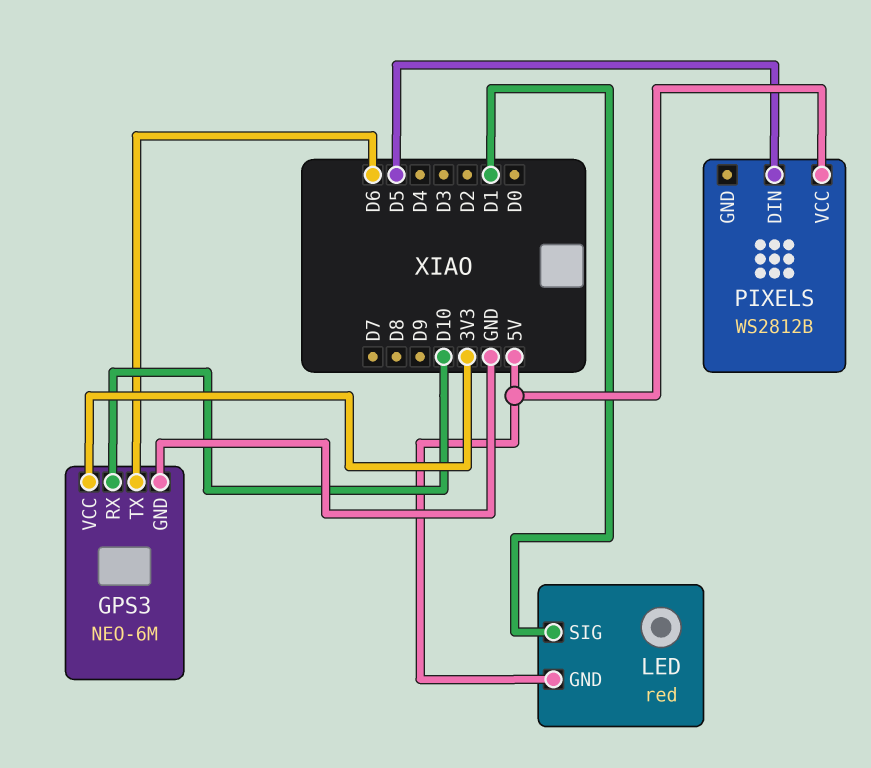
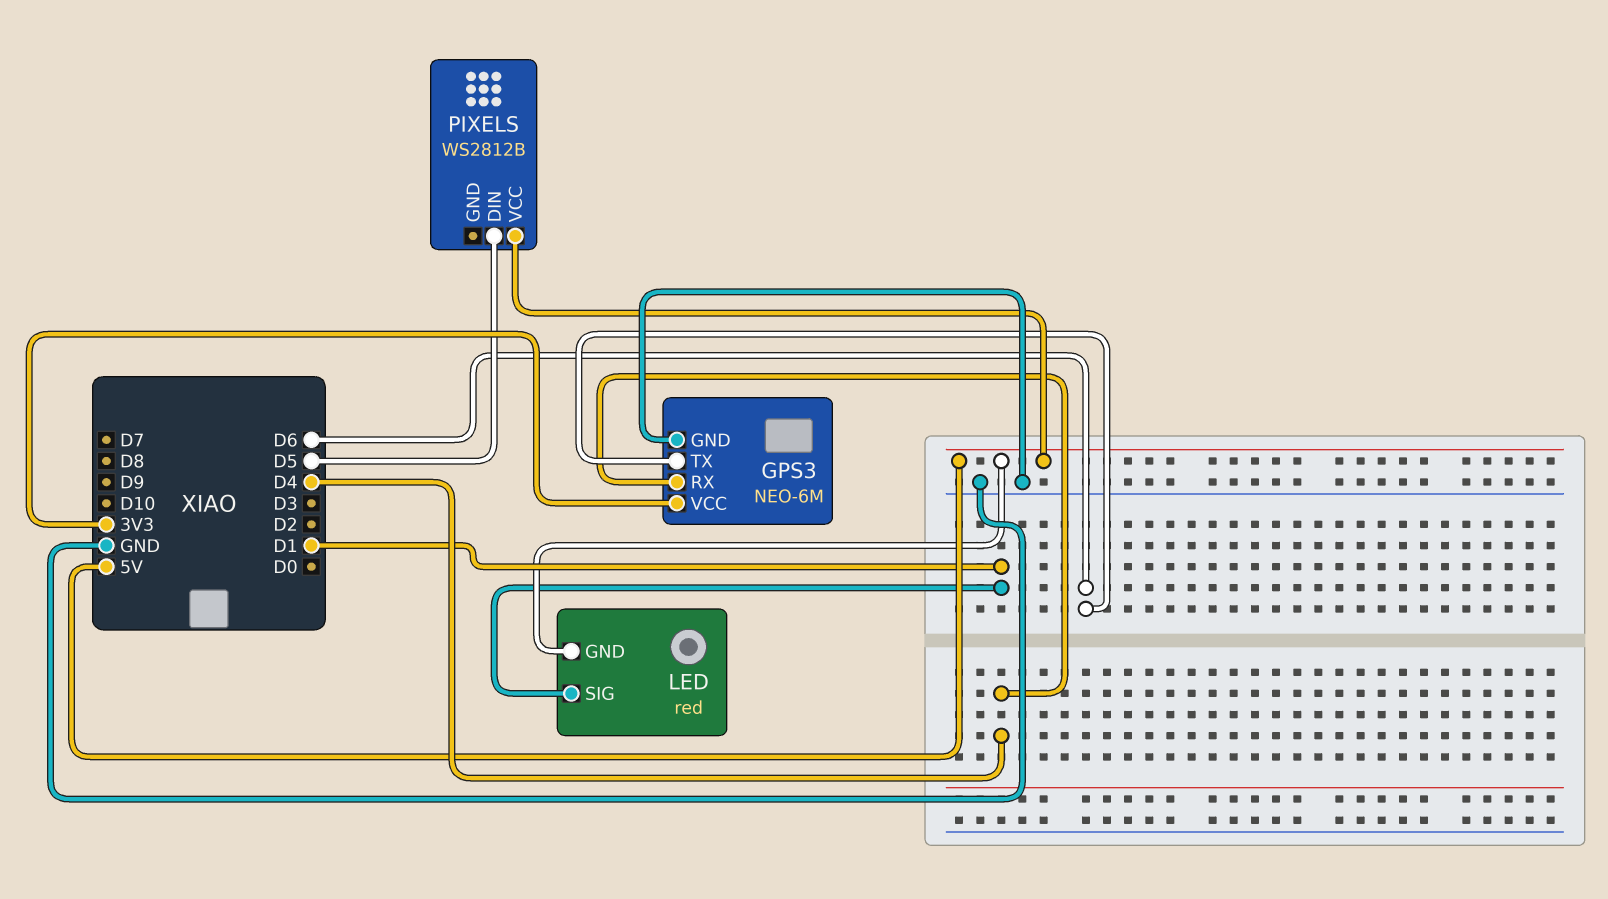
GPS3 pin RX: D10 -> D4

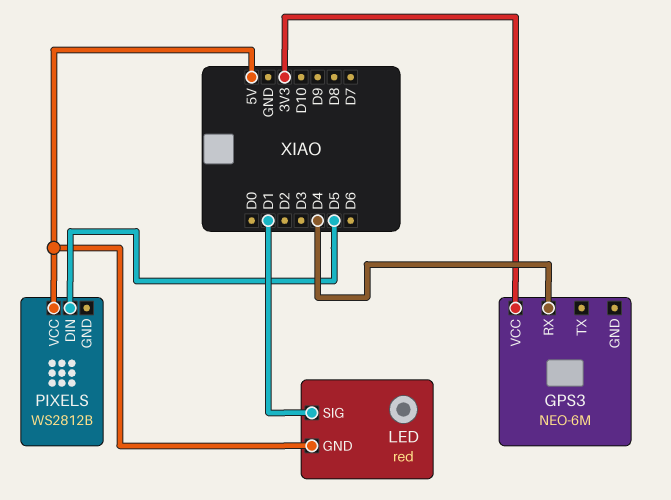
GPS3 pin GND: GND -> none
GPS3 pin TX: D6 -> none

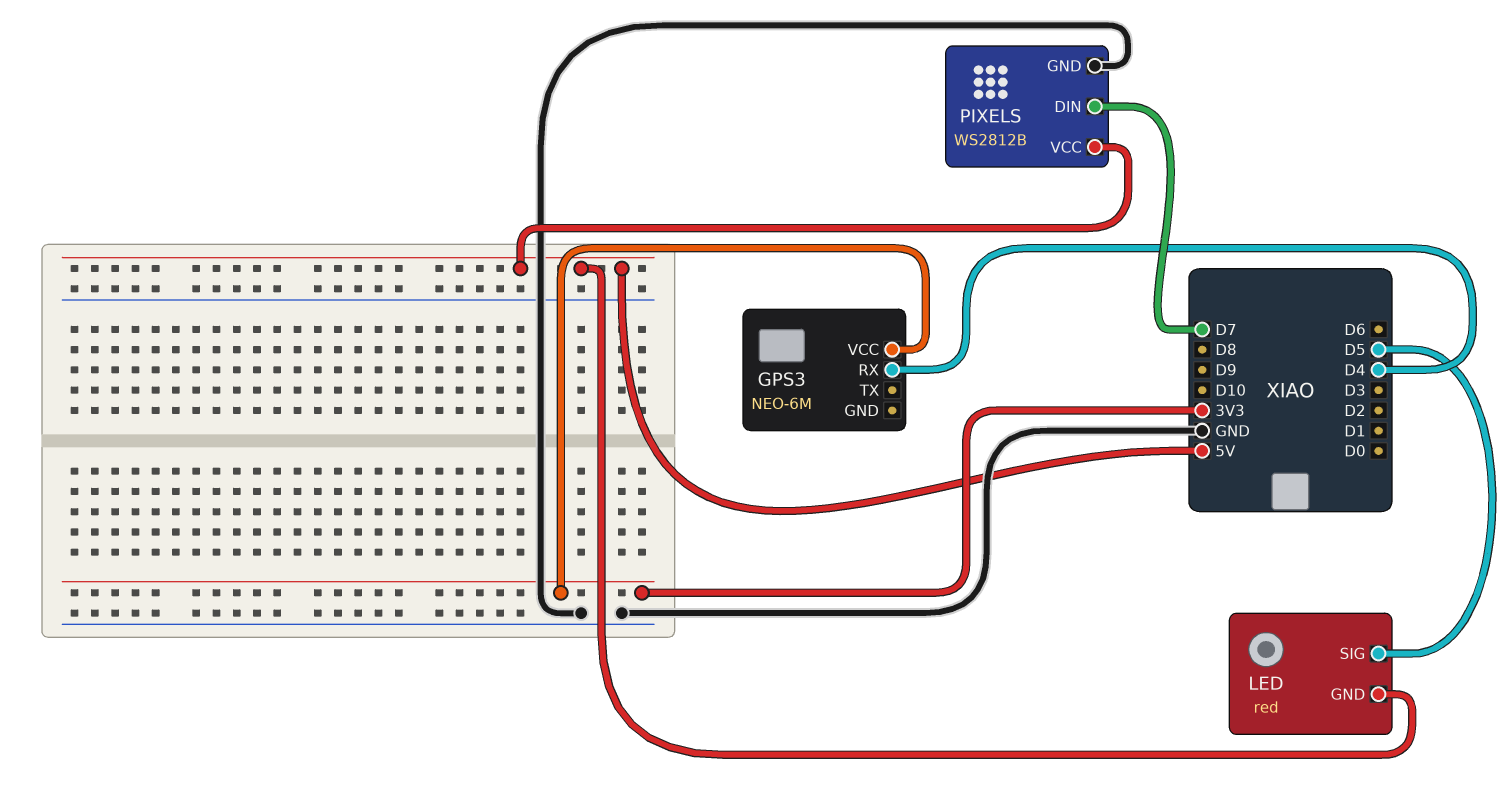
LED pin SIG: D1 -> D5
PIXELS pin DIN: D5 -> D7
PIXELS pin GND: none -> GND

